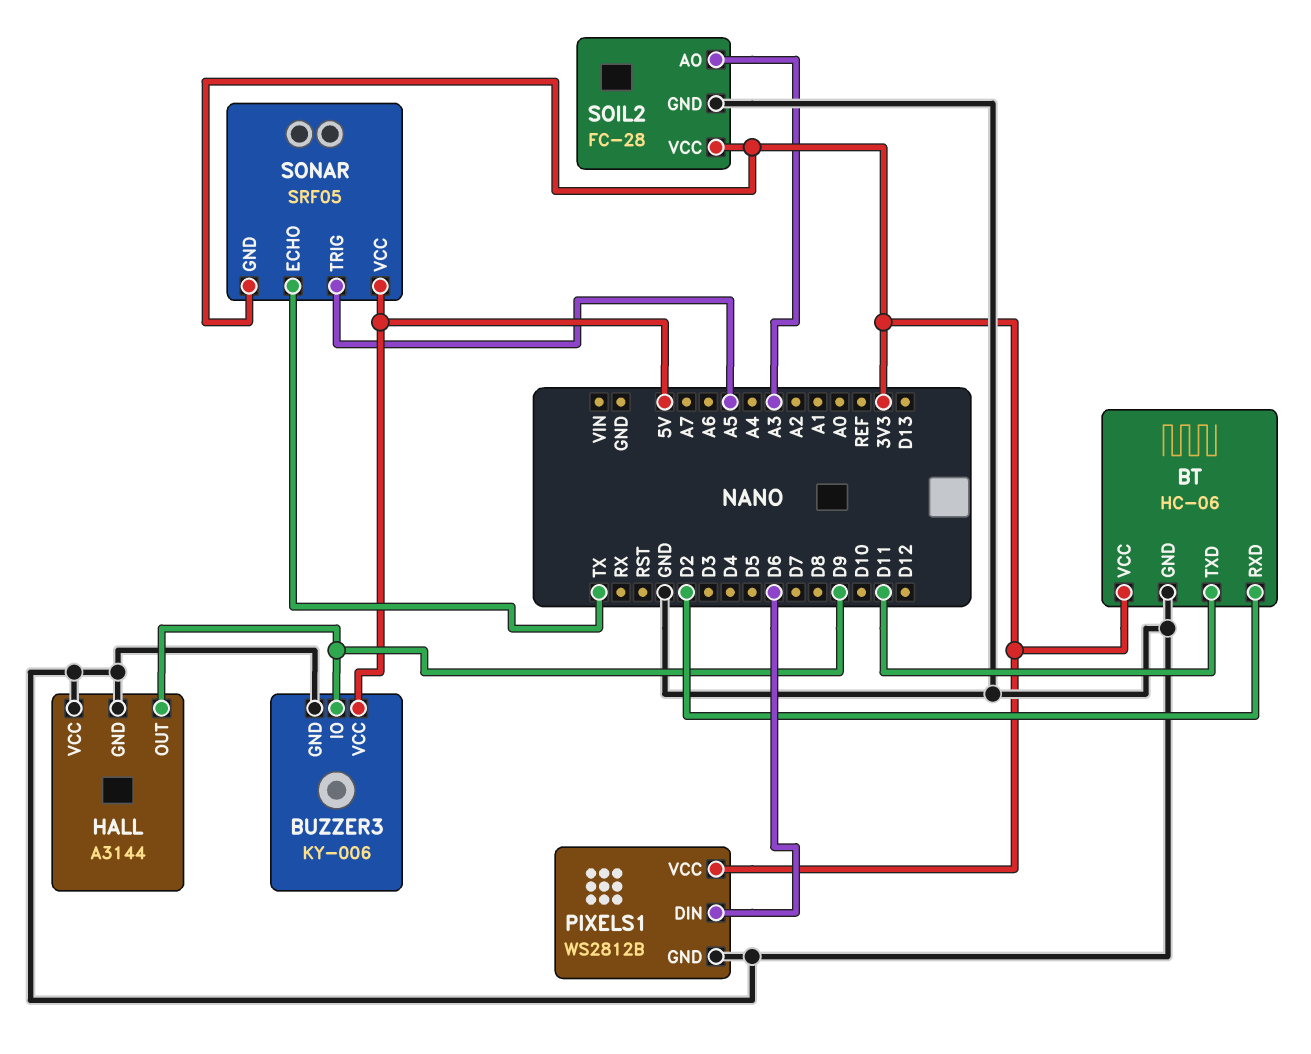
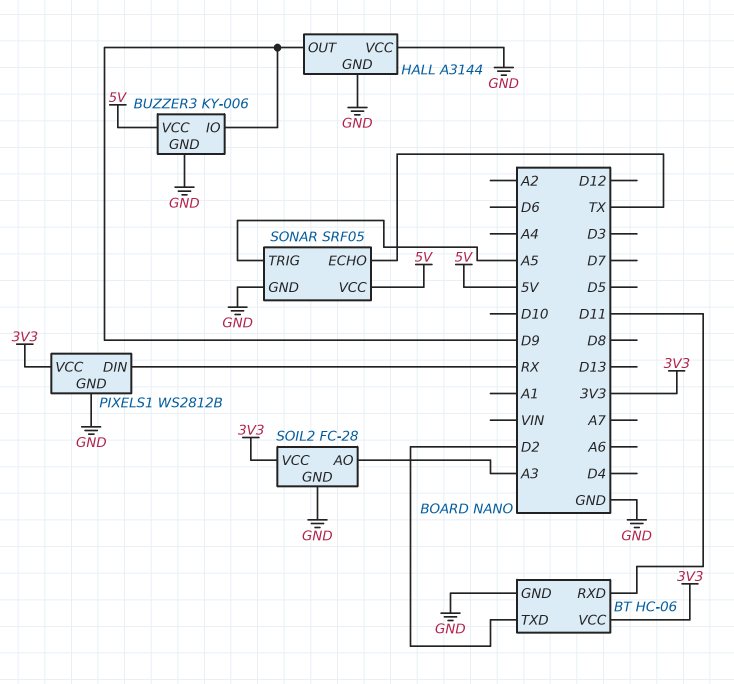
BT pin RXD: D2 -> D11
BT pin TXD: D11 -> D2
PIXELS1 pin DIN: D6 -> RX
SONAR pin GND: 3V3 -> GND

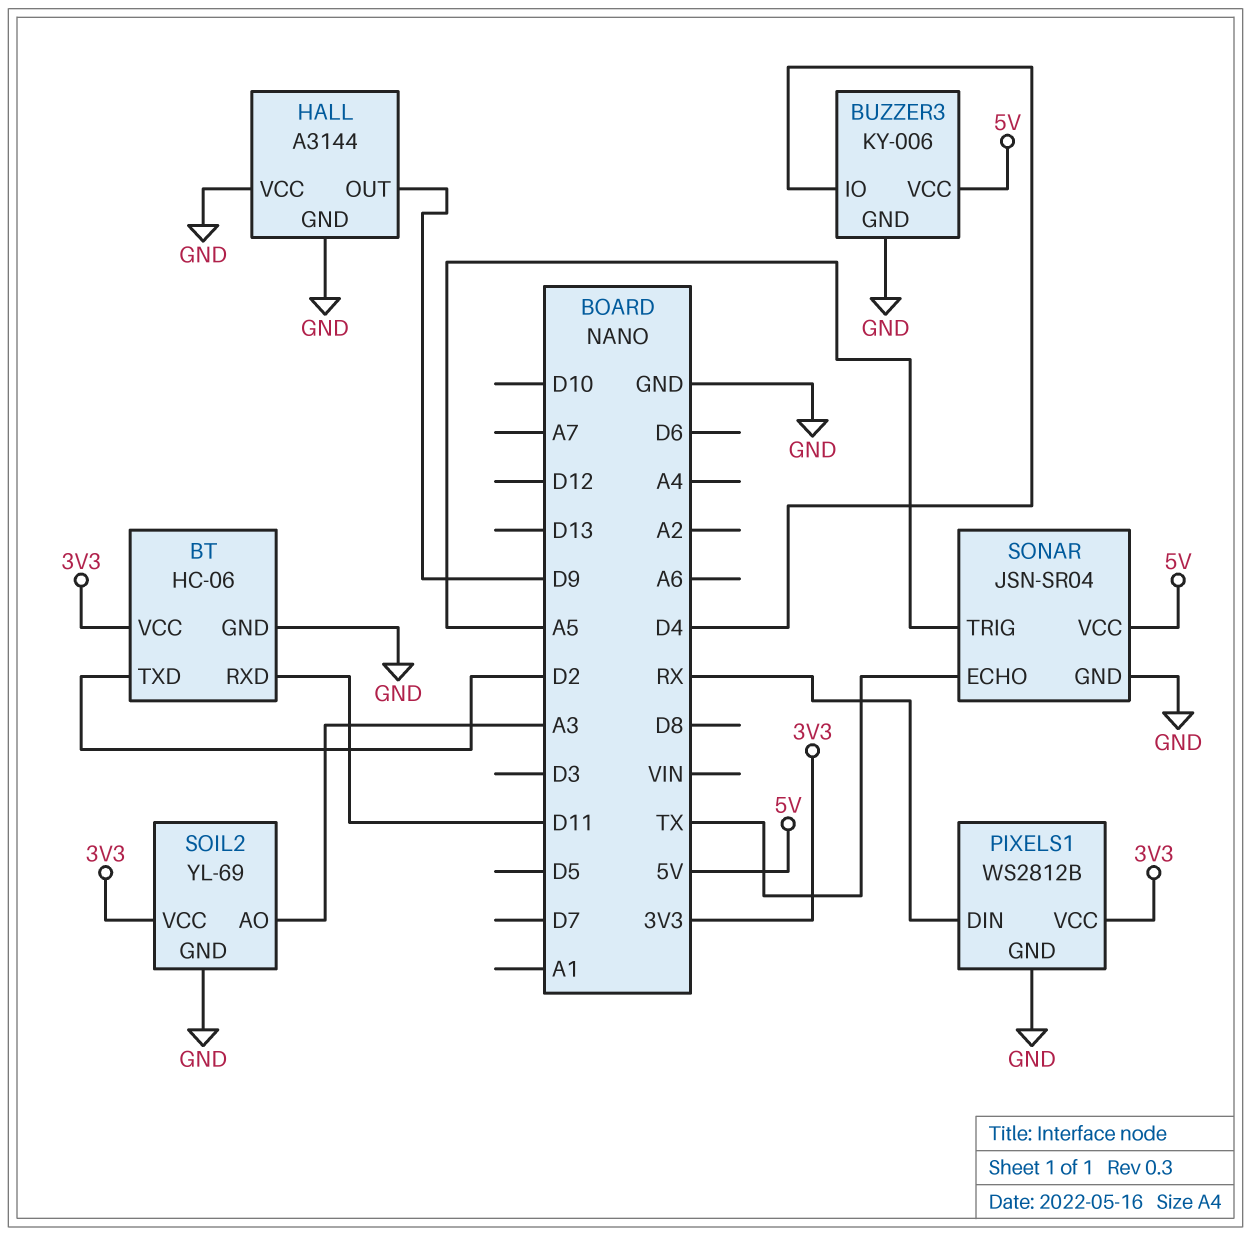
BUZZER3 pin IO: D9 -> D4
SOIL2: FC-28 -> YL-69
SONAR: SRF05 -> JSN-SR04

